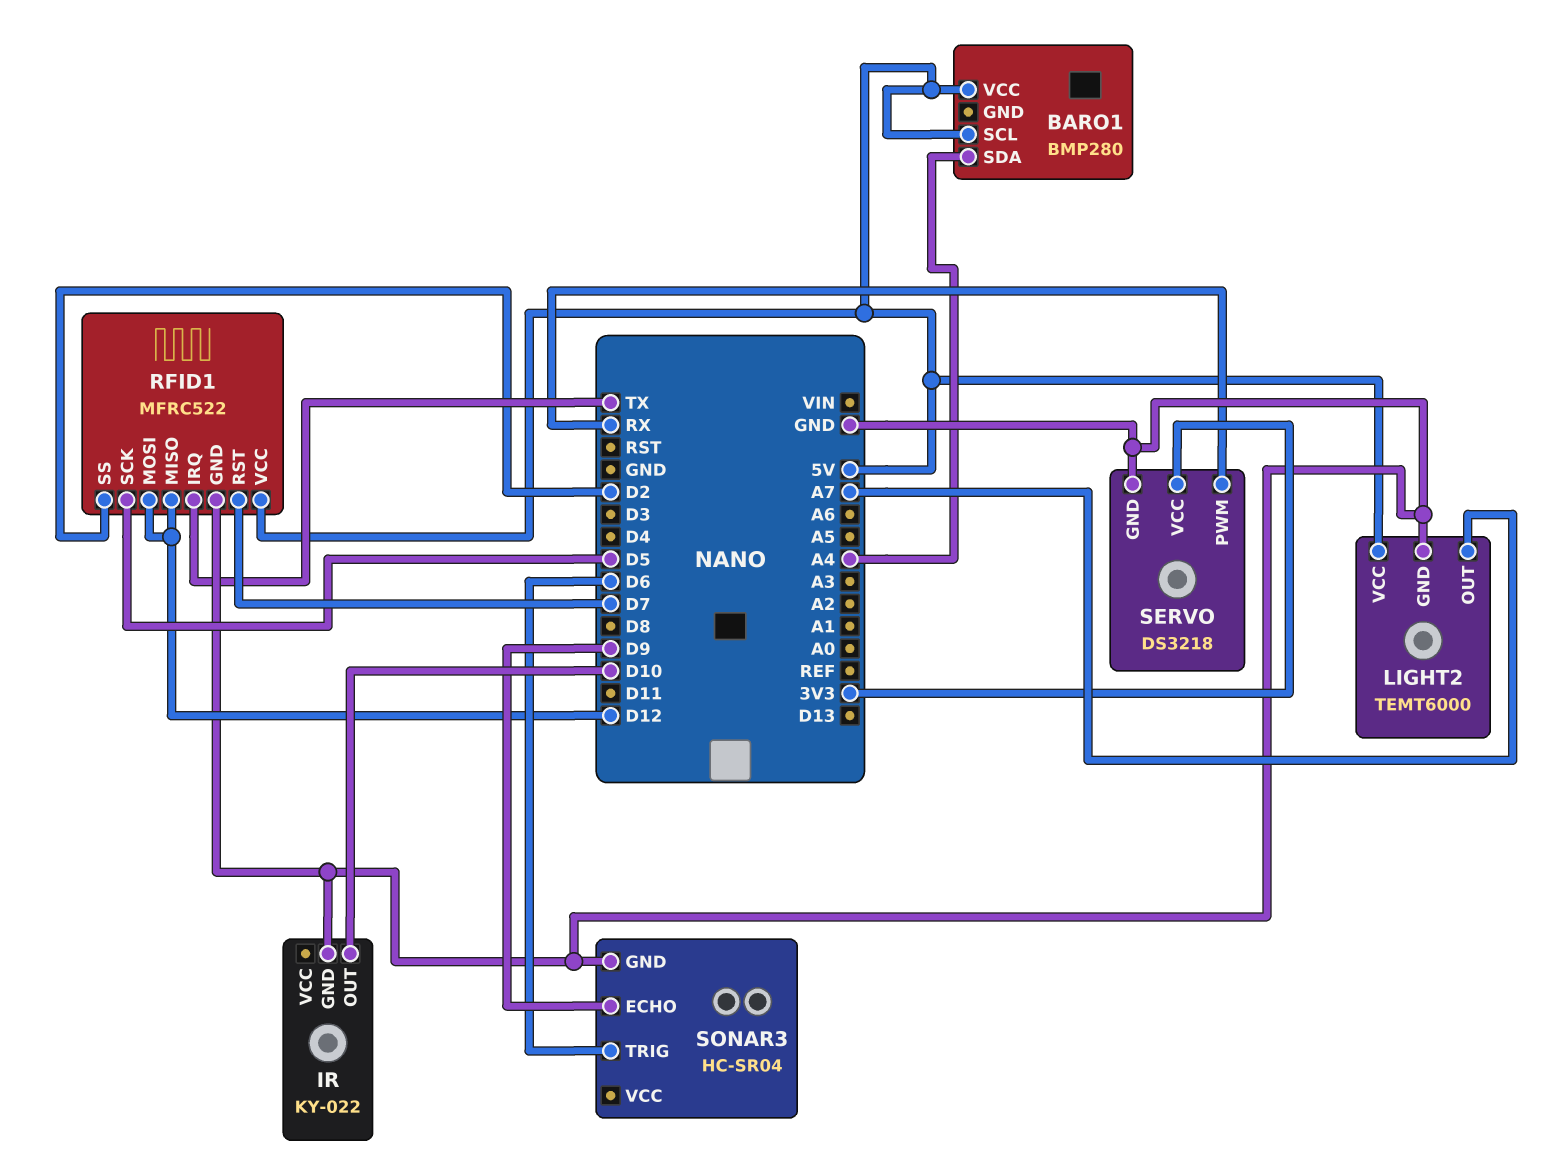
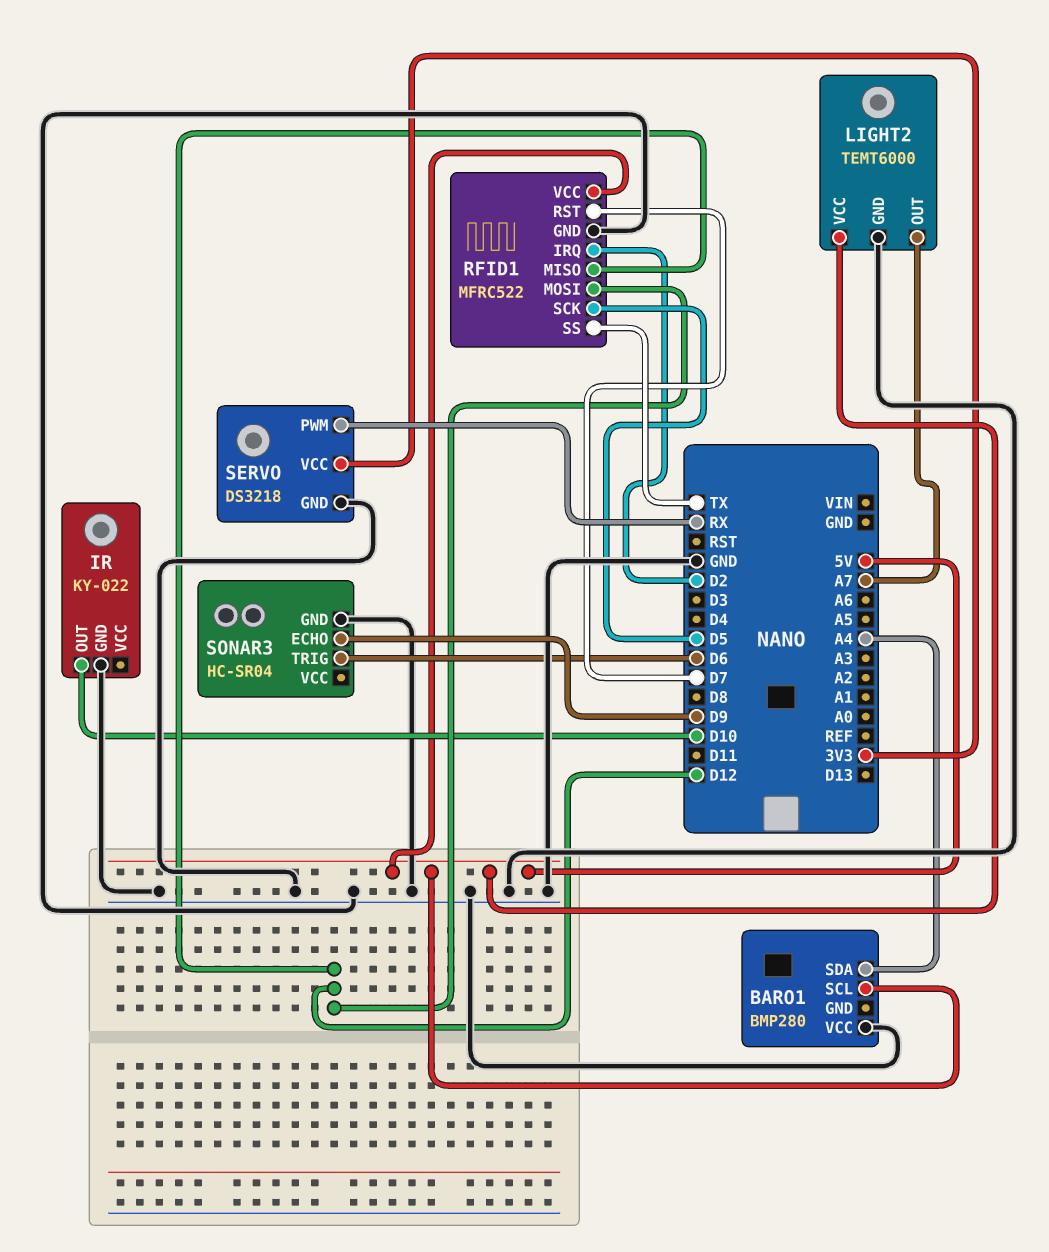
BARO1 pin VCC: 5V -> GND
RFID1 pin IRQ: TX -> D2
RFID1 pin SS: D2 -> TX

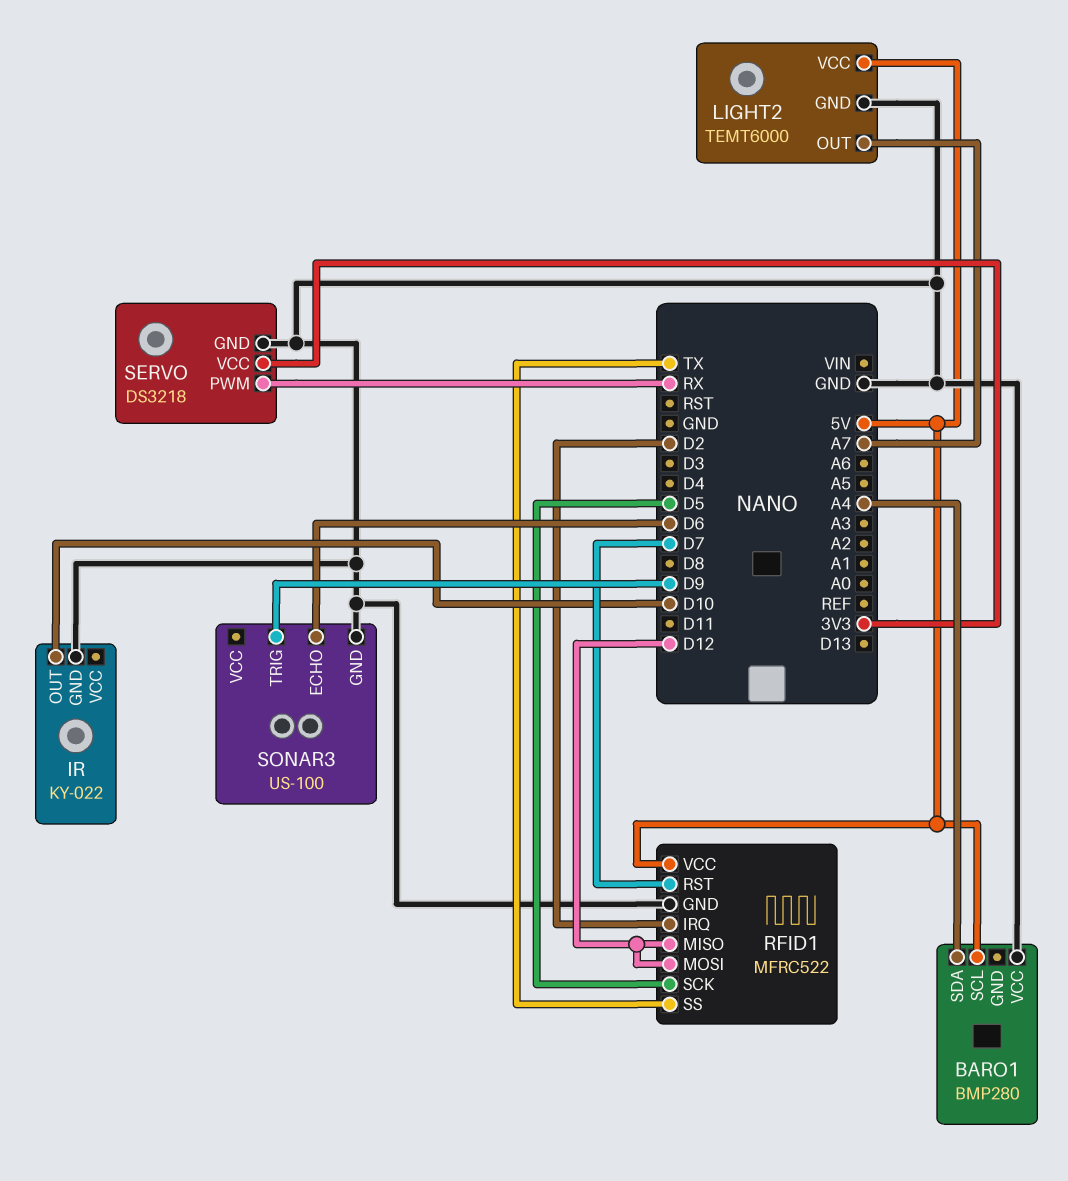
SONAR3: HC-SR04 -> US-100
SONAR3 pin ECHO: D9 -> D6
SONAR3 pin TRIG: D6 -> D9

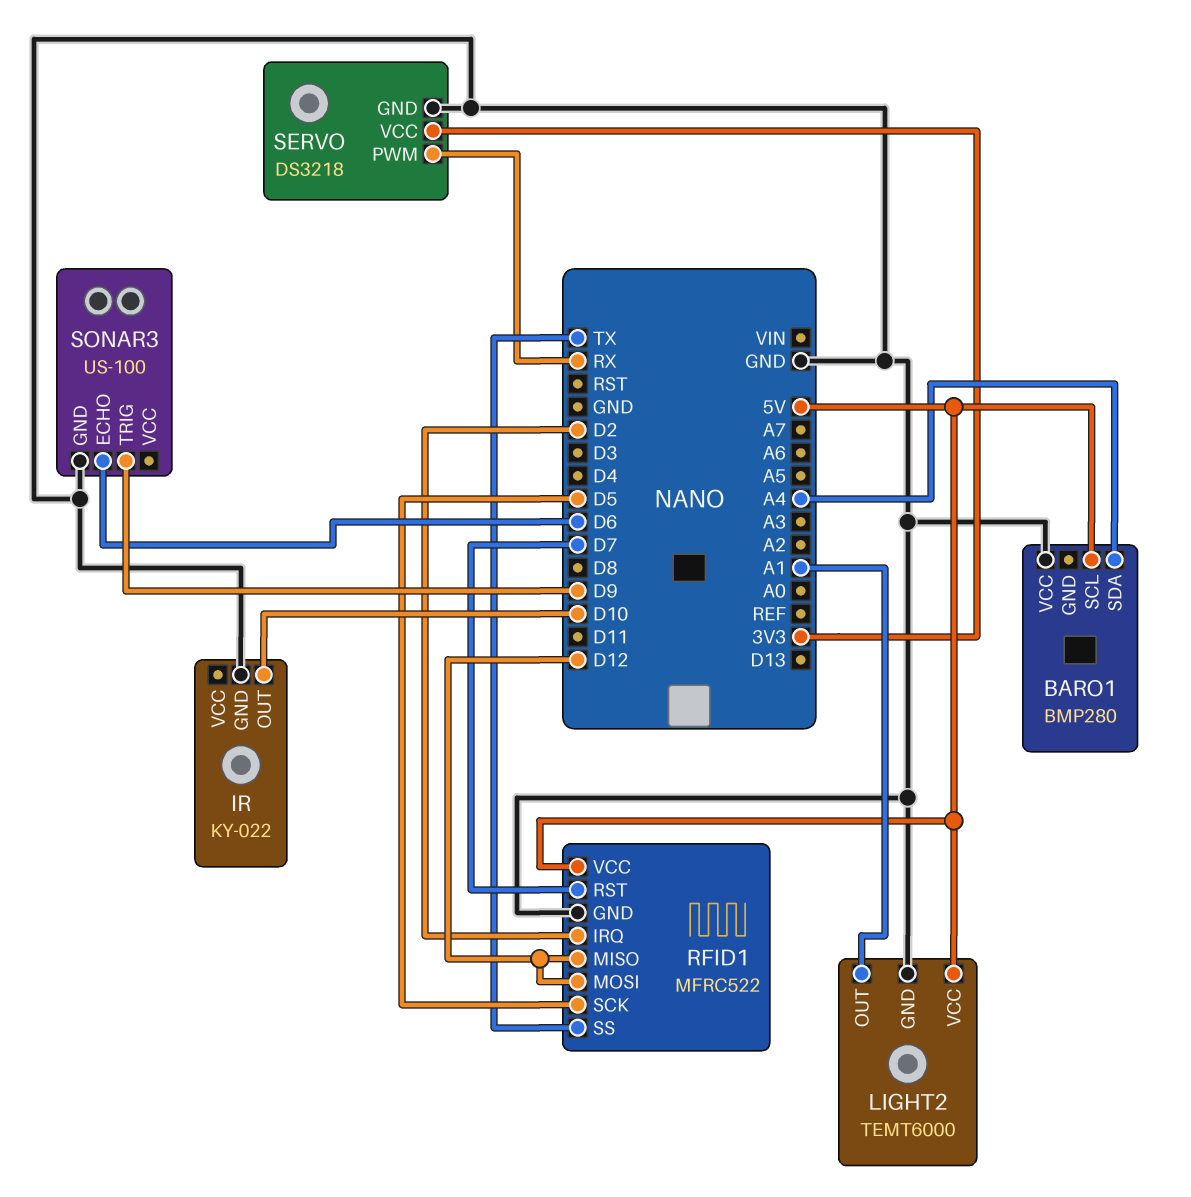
LIGHT2 pin OUT: A7 -> A1

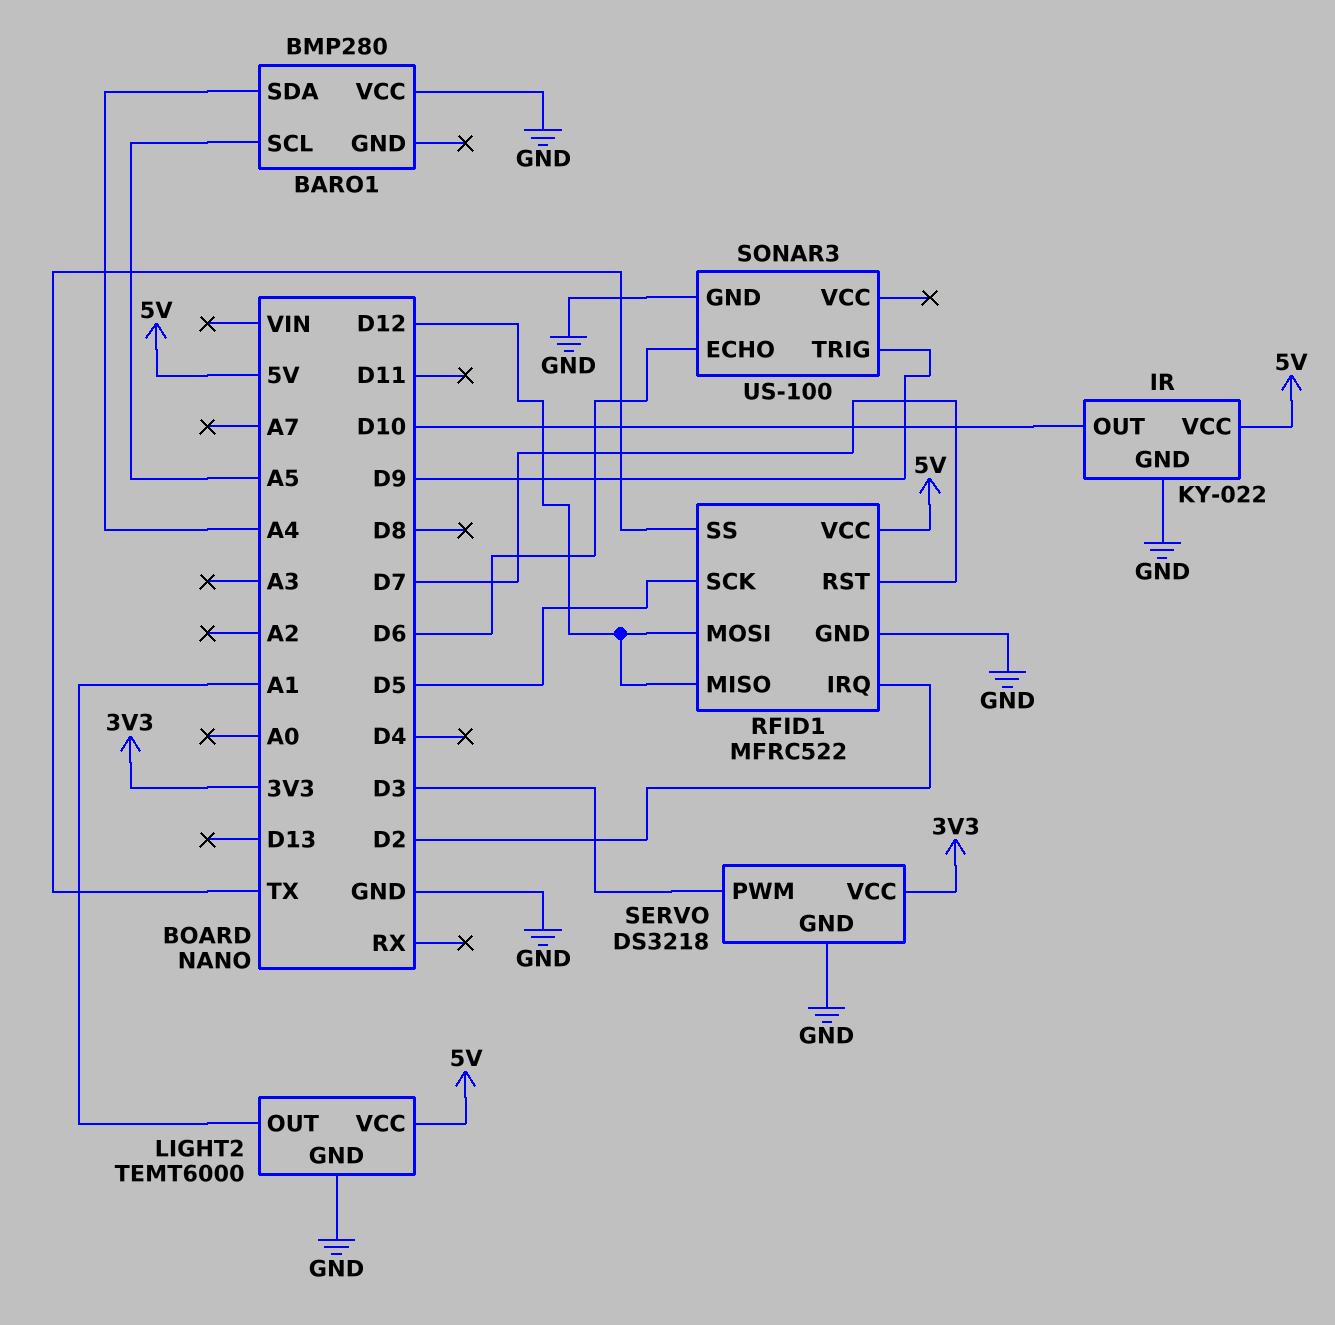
BARO1 pin SCL: 5V -> A5
IR pin VCC: none -> 5V
SERVO pin PWM: RX -> D3

